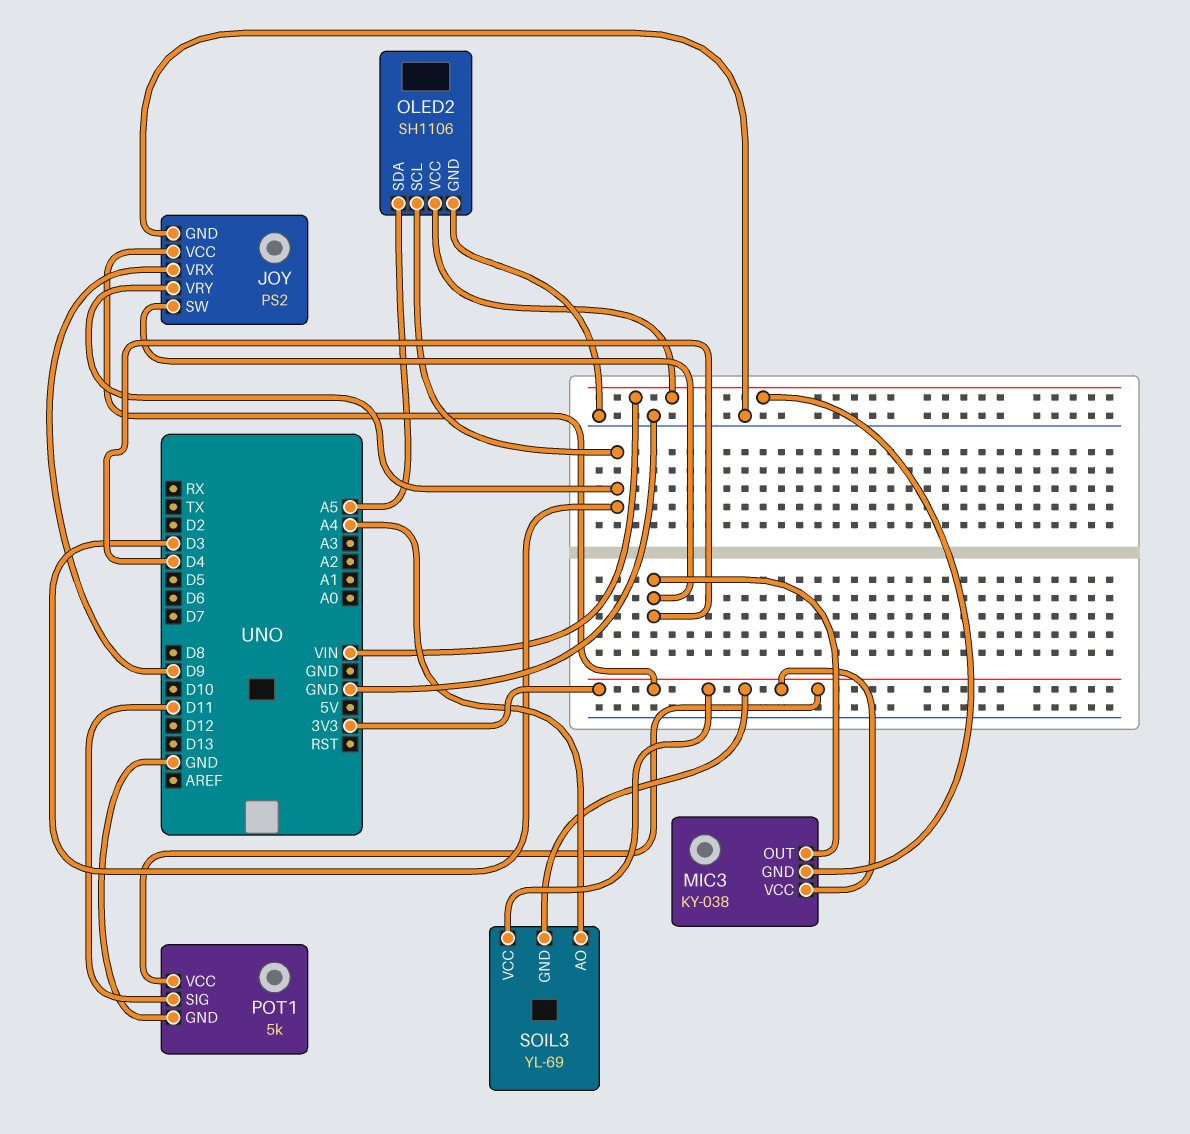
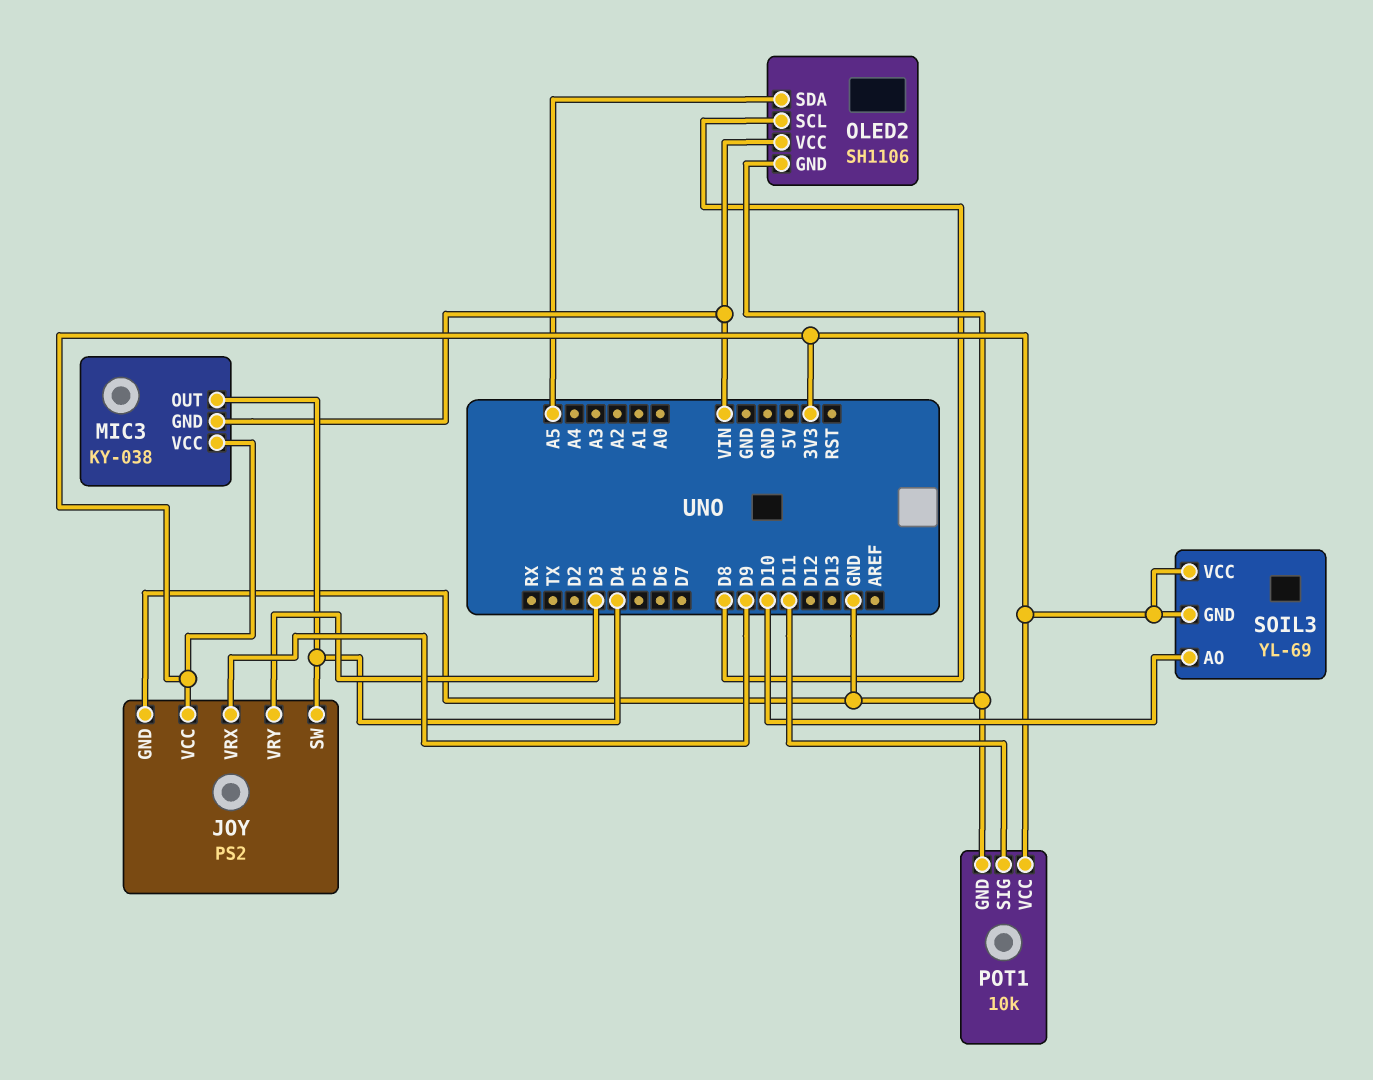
OLED2 pin SCL: D3 -> D8
POT1: 5k -> 10k
SOIL3 pin AO: A4 -> D10

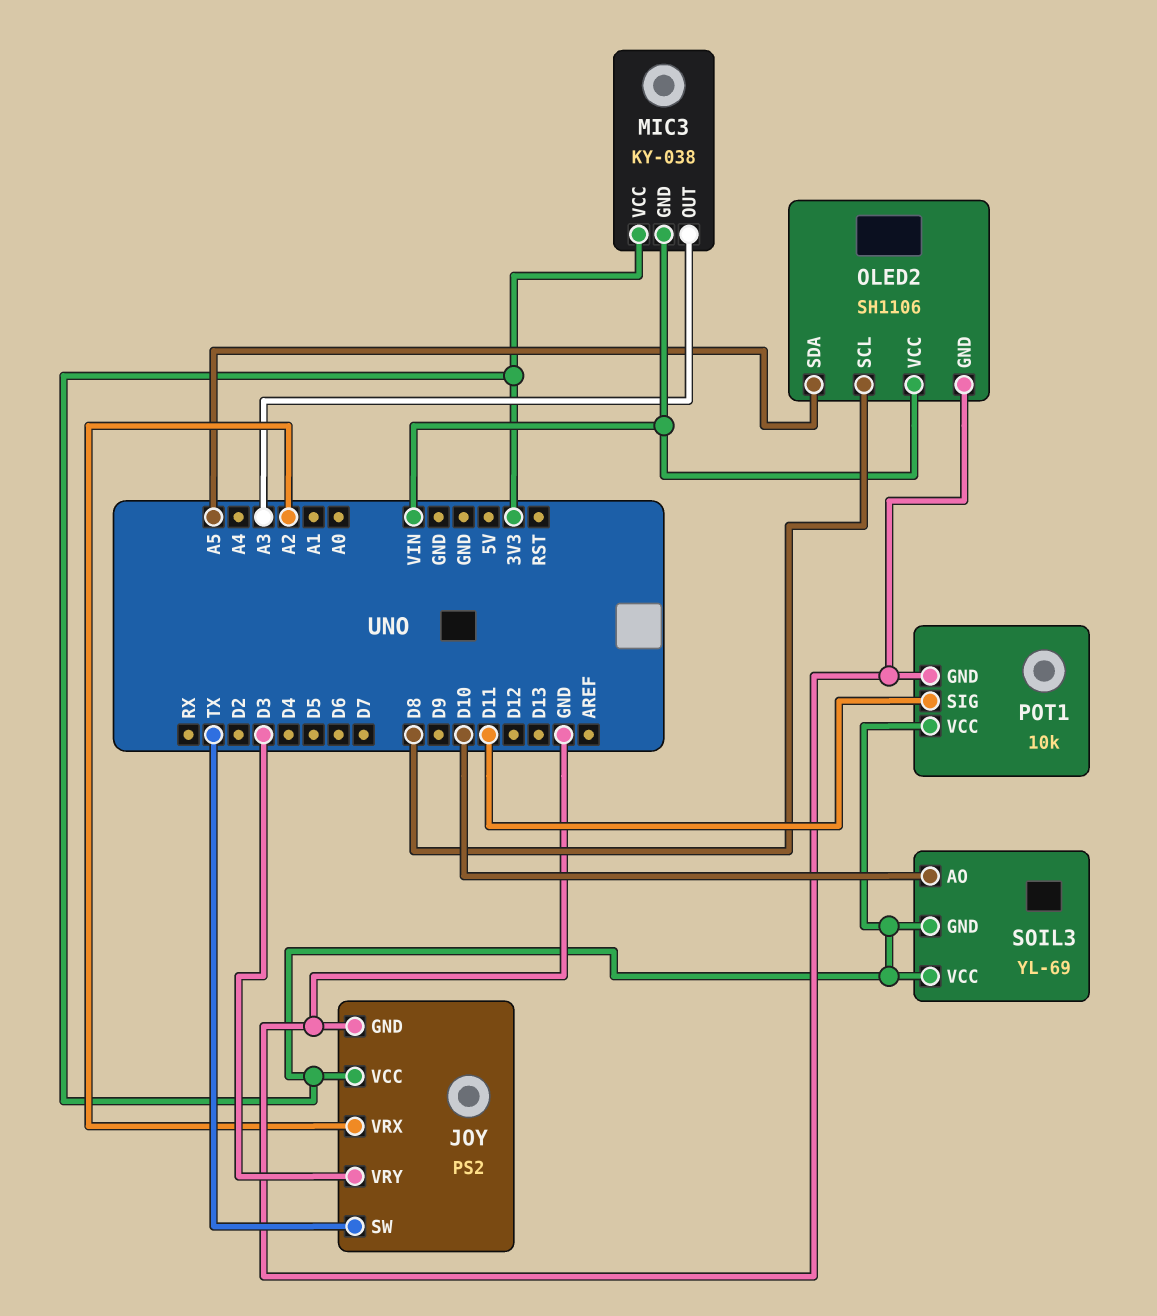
JOY pin SW: D4 -> TX
JOY pin VRX: D9 -> A2
MIC3 pin OUT: D4 -> A3

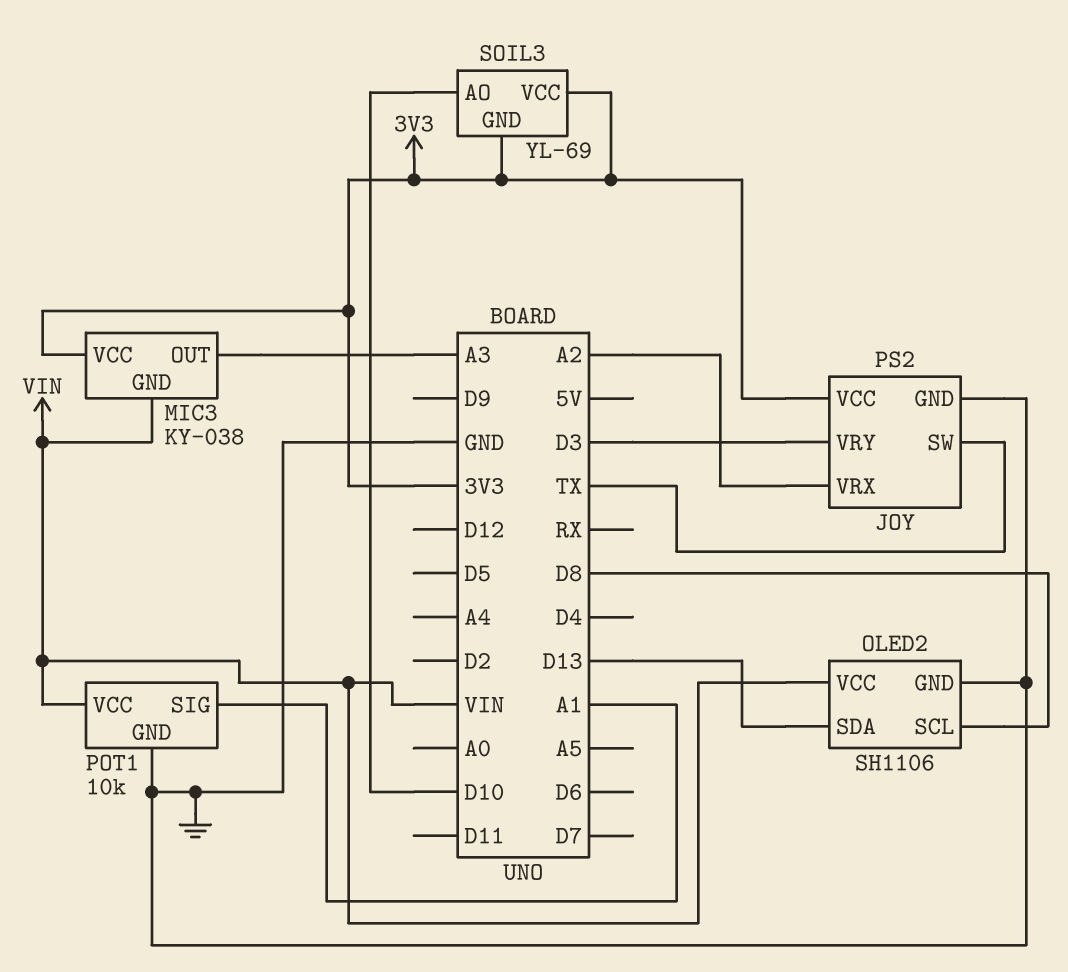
OLED2 pin SDA: A5 -> D13
POT1 pin SIG: D11 -> A1
POT1 pin VCC: 3V3 -> VIN

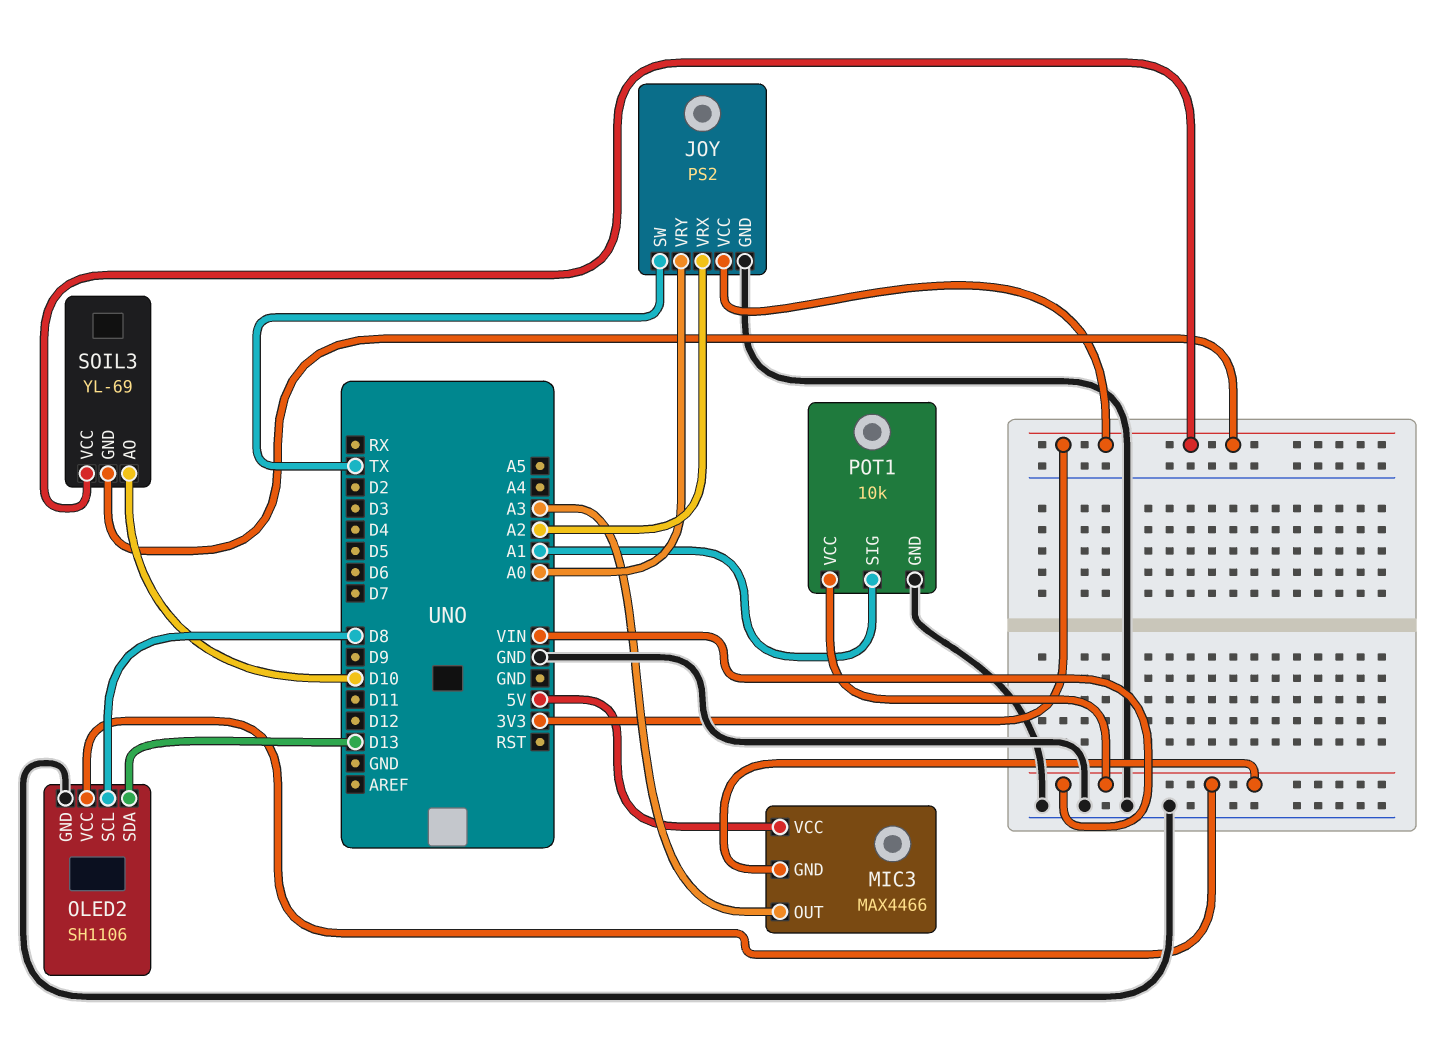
JOY pin VRY: D3 -> A0
MIC3: KY-038 -> MAX4466
MIC3 pin VCC: 3V3 -> 5V

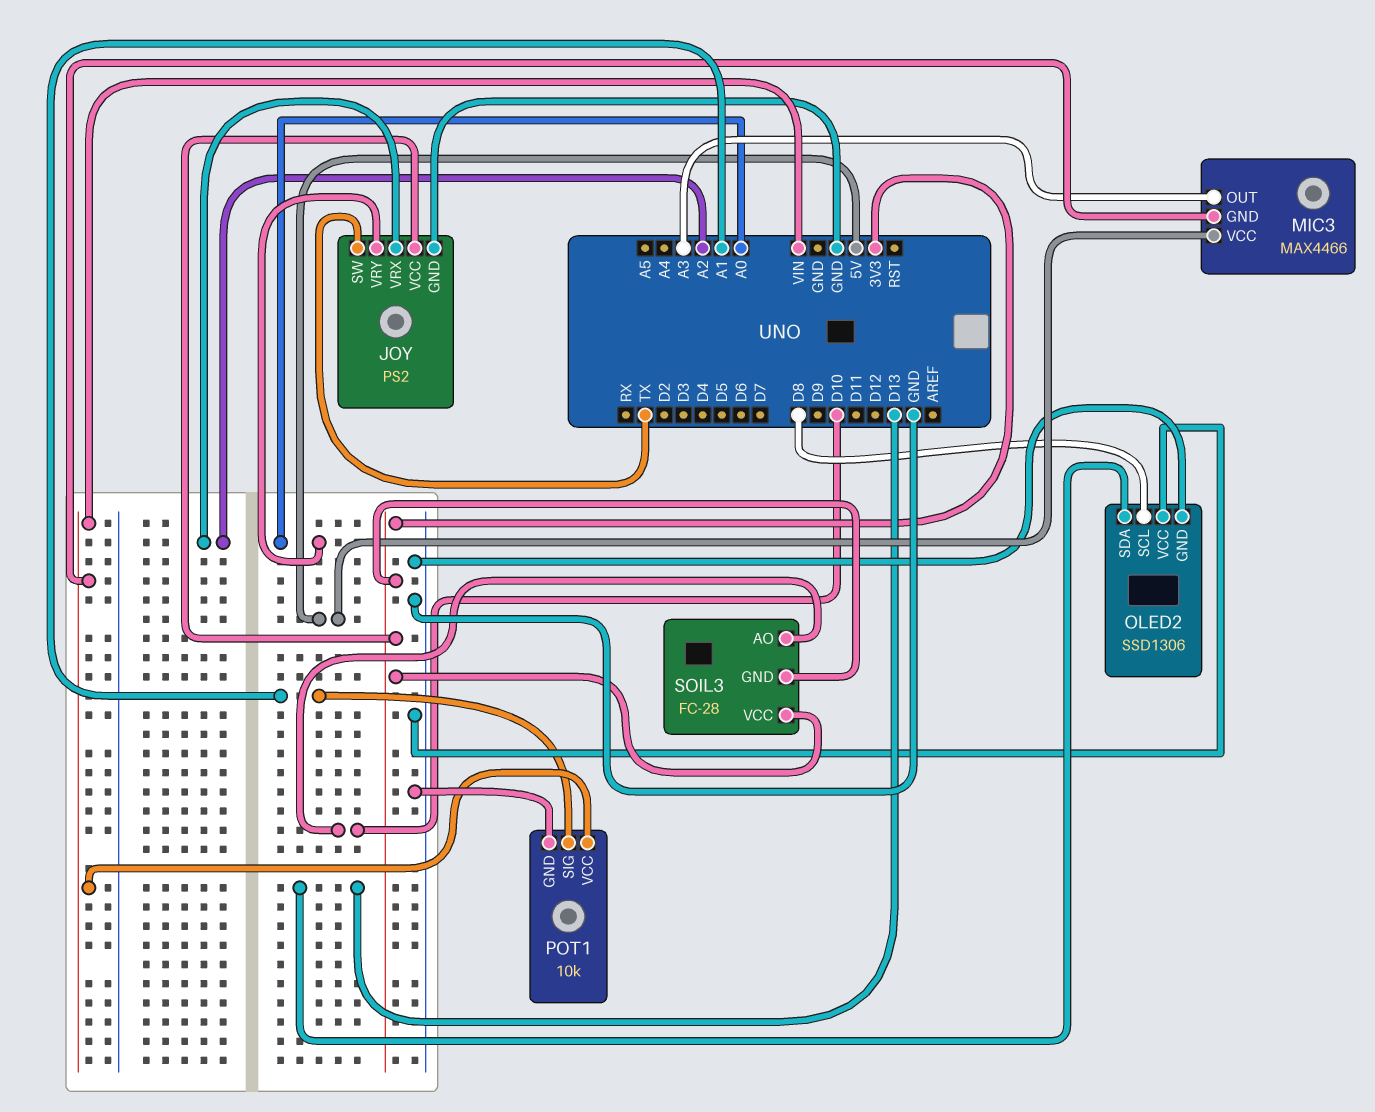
OLED2: SH1106 -> SSD1306
OLED2 pin VCC: VIN -> GND
SOIL3: YL-69 -> FC-28

